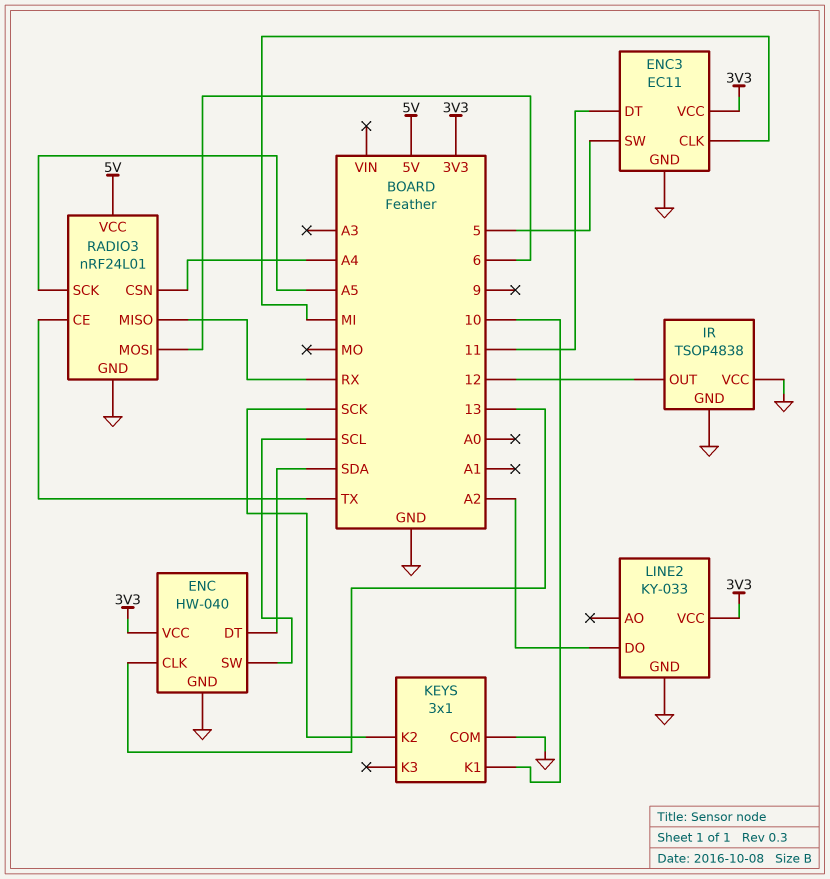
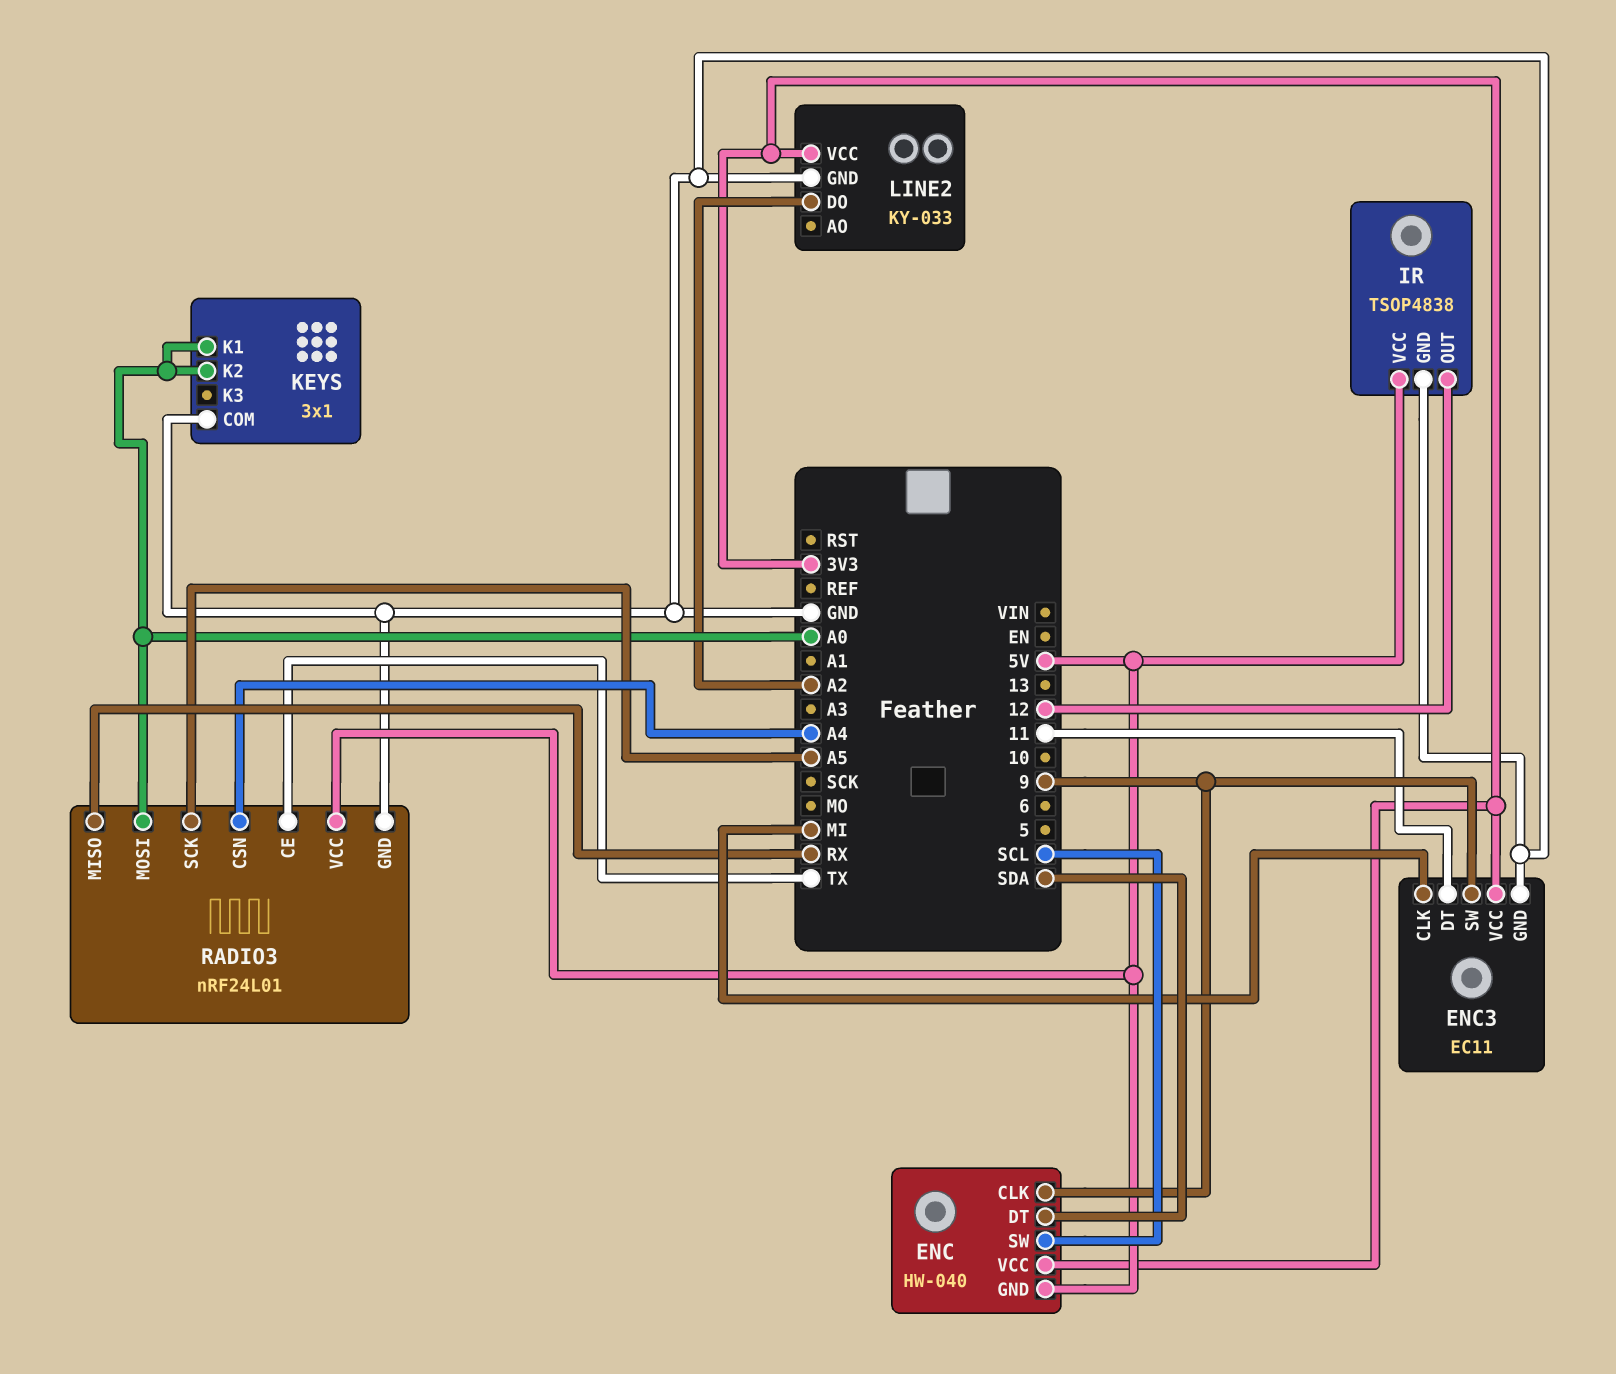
ENC pin CLK: 13 -> 9
ENC pin GND: GND -> 5V
ENC3 pin SW: 5 -> 9
IR pin VCC: GND -> 5V
KEYS pin K1: 10 -> A0
KEYS pin K2: SCK -> A0
RADIO3 pin MOSI: 6 -> A0

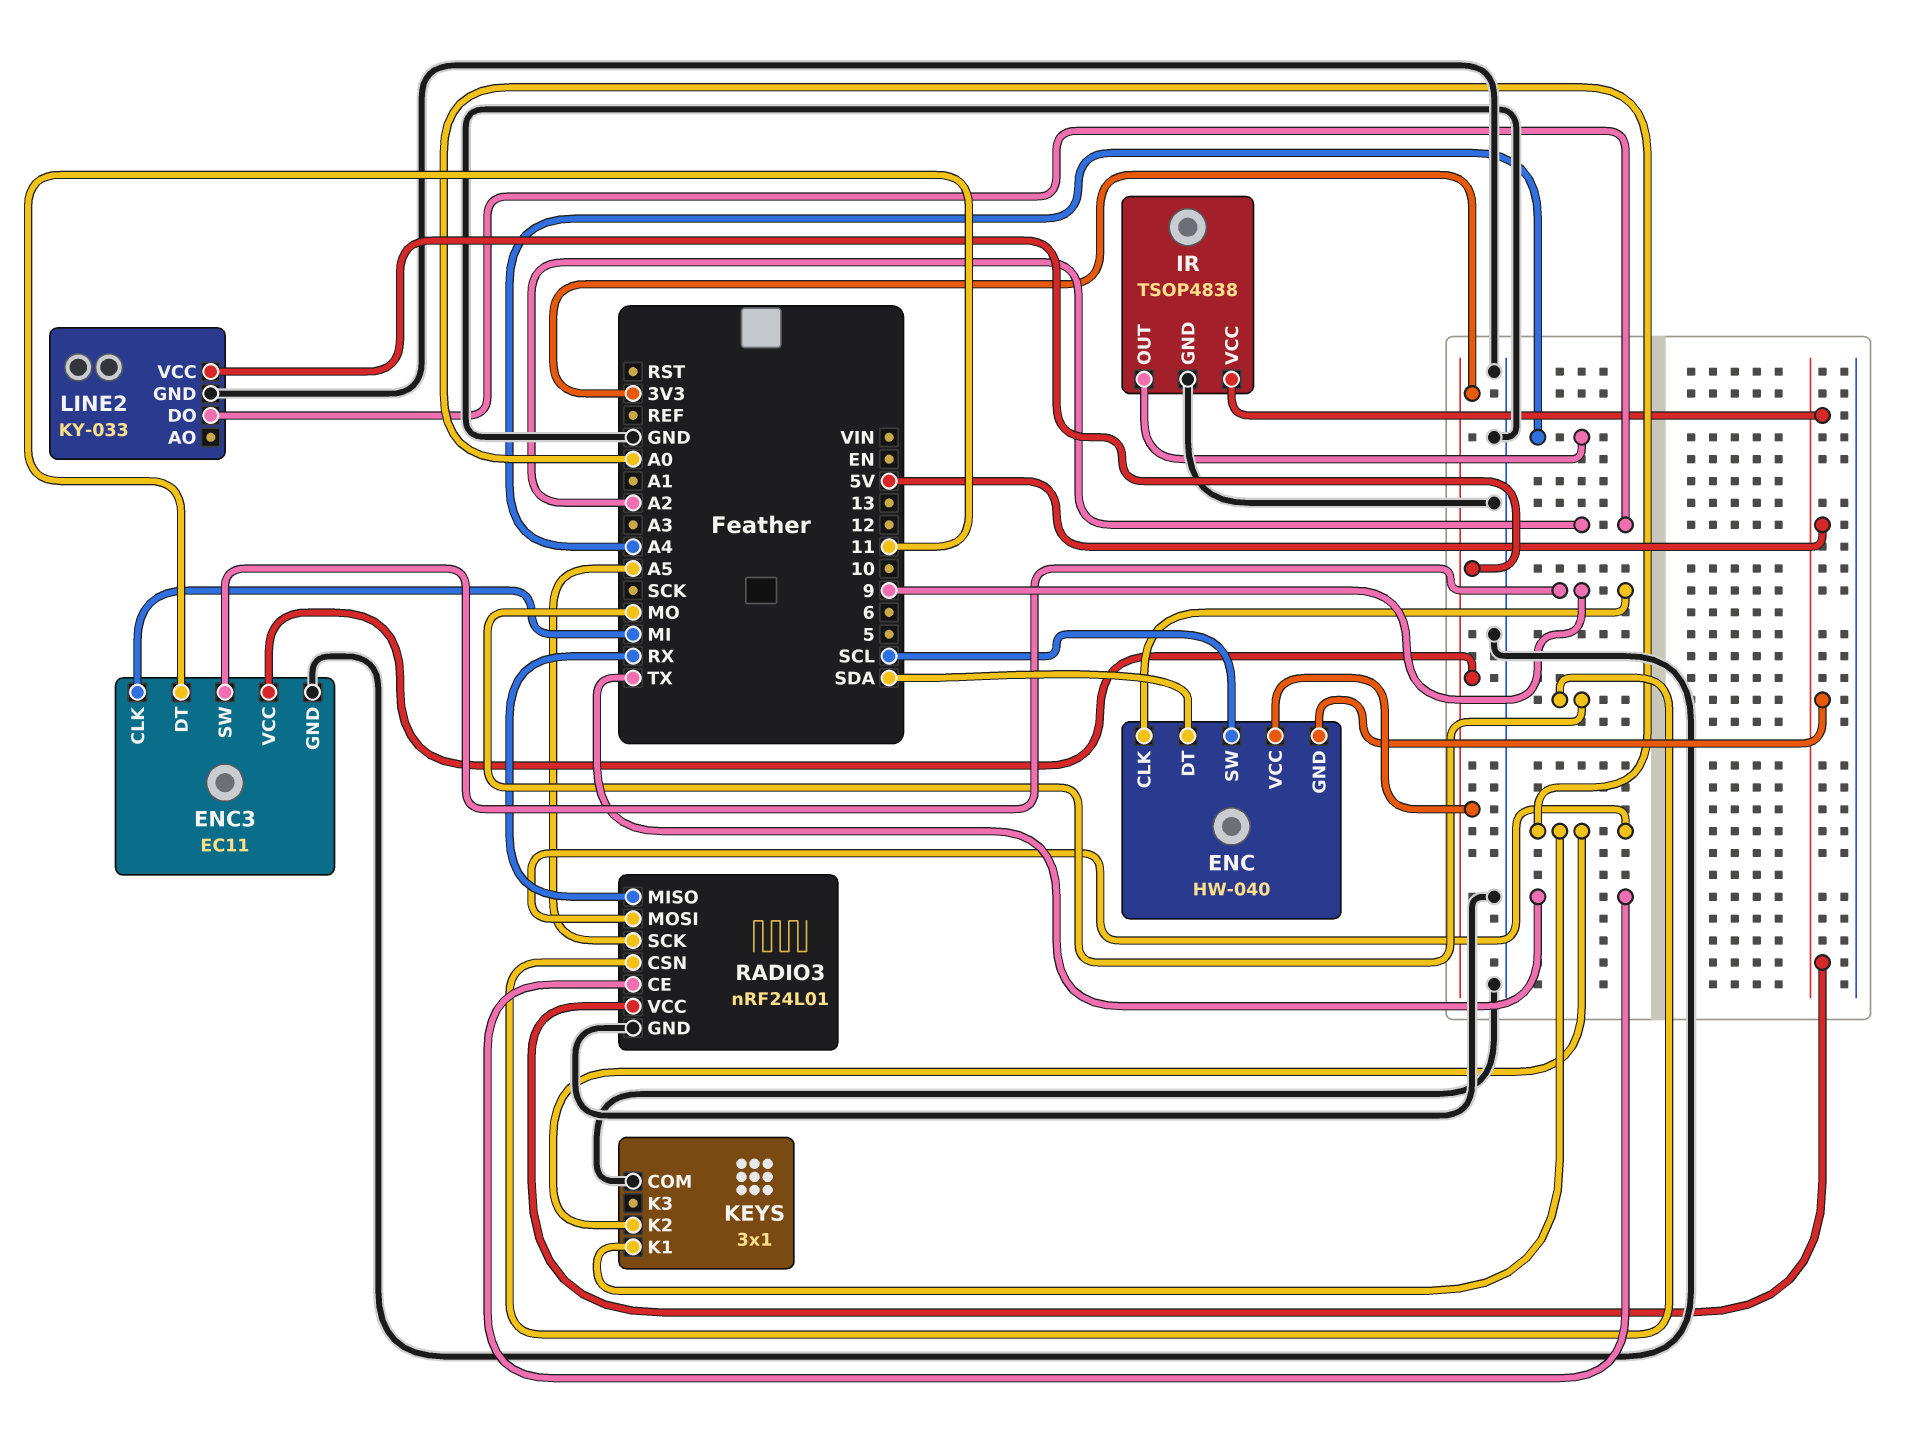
IR pin OUT: 12 -> A4
RADIO3 pin CSN: A4 -> MO

